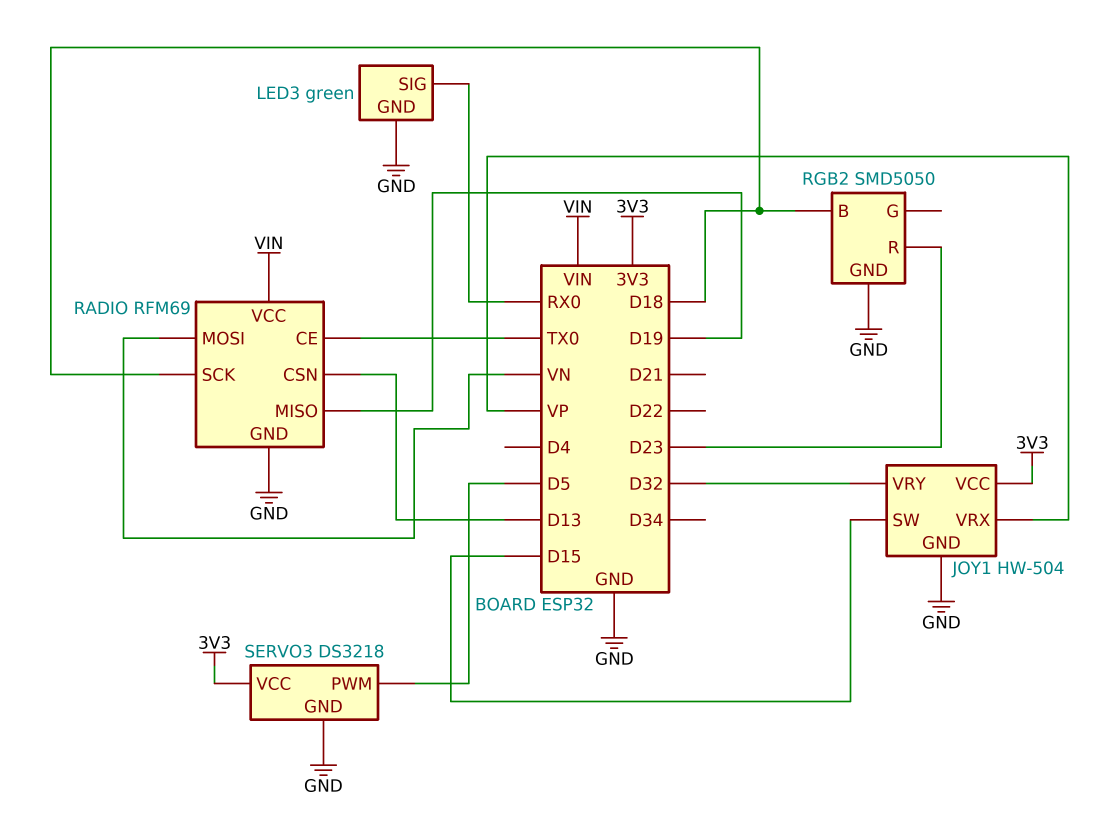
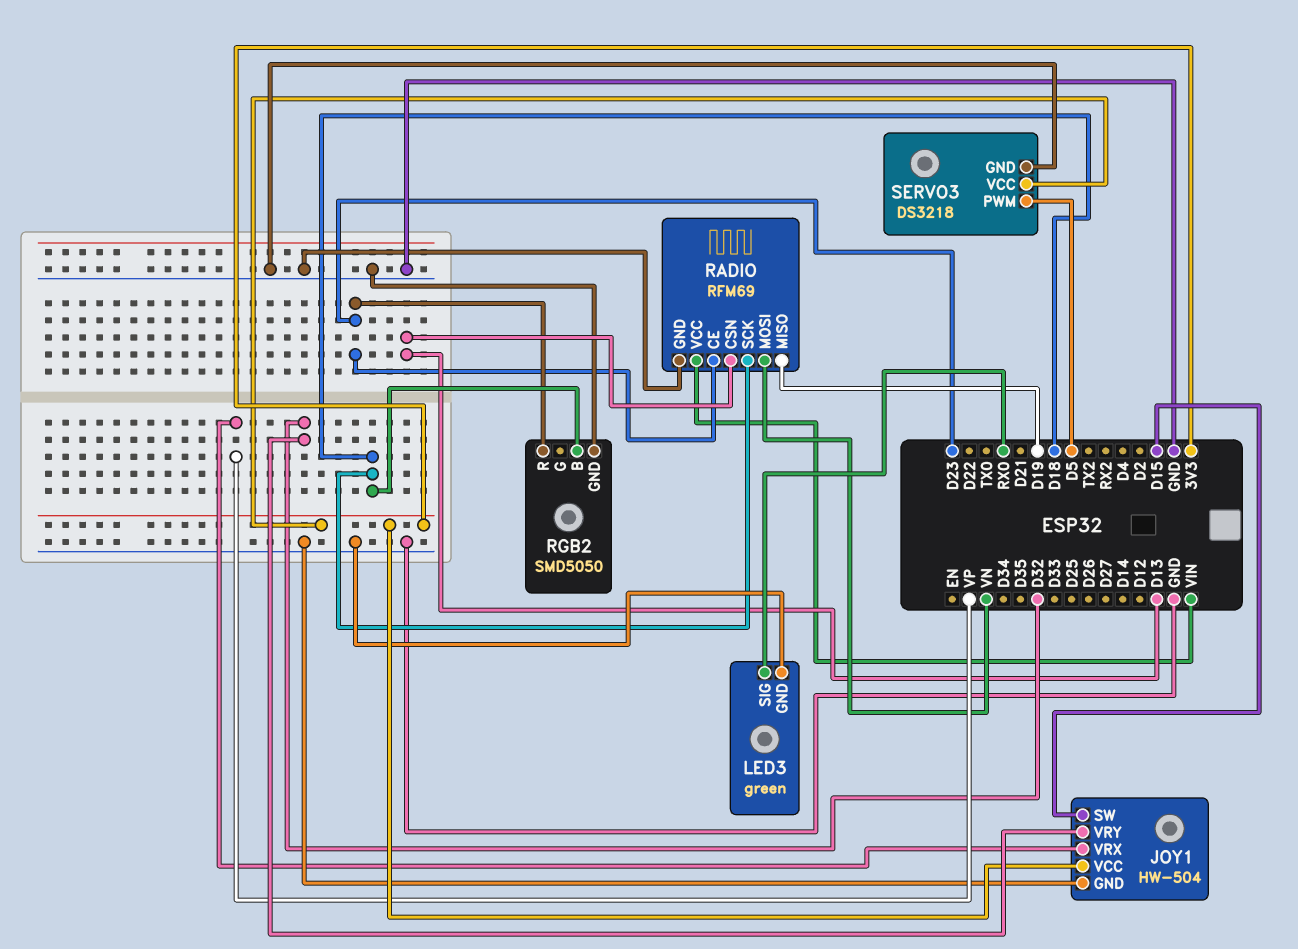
RADIO pin CE: TX0 -> D23

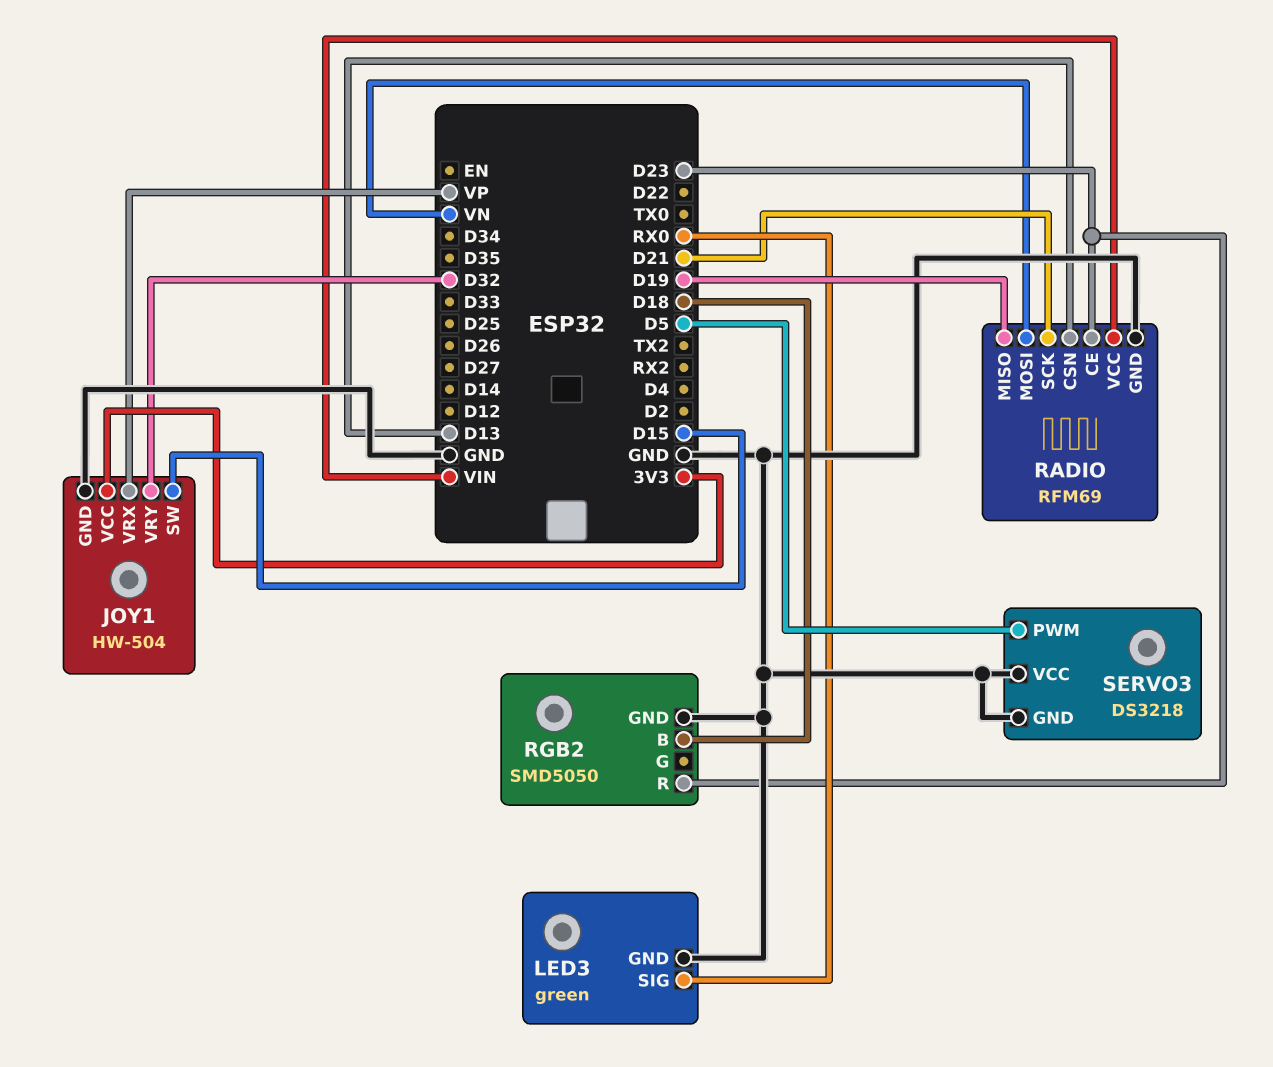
RADIO pin SCK: D18 -> D21
SERVO3 pin VCC: 3V3 -> GND

